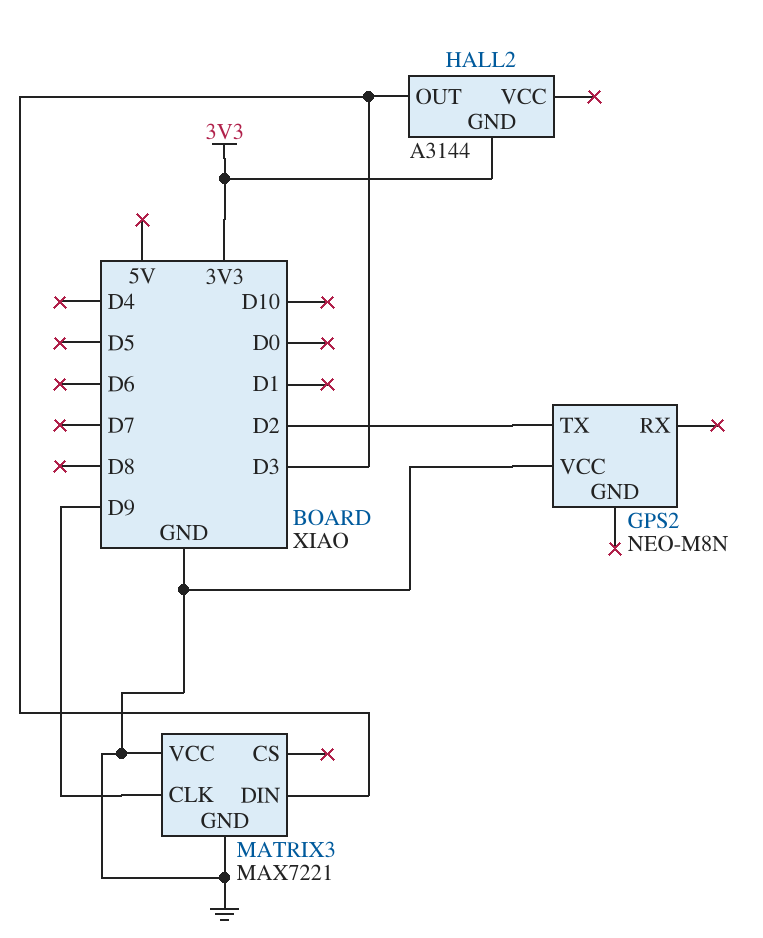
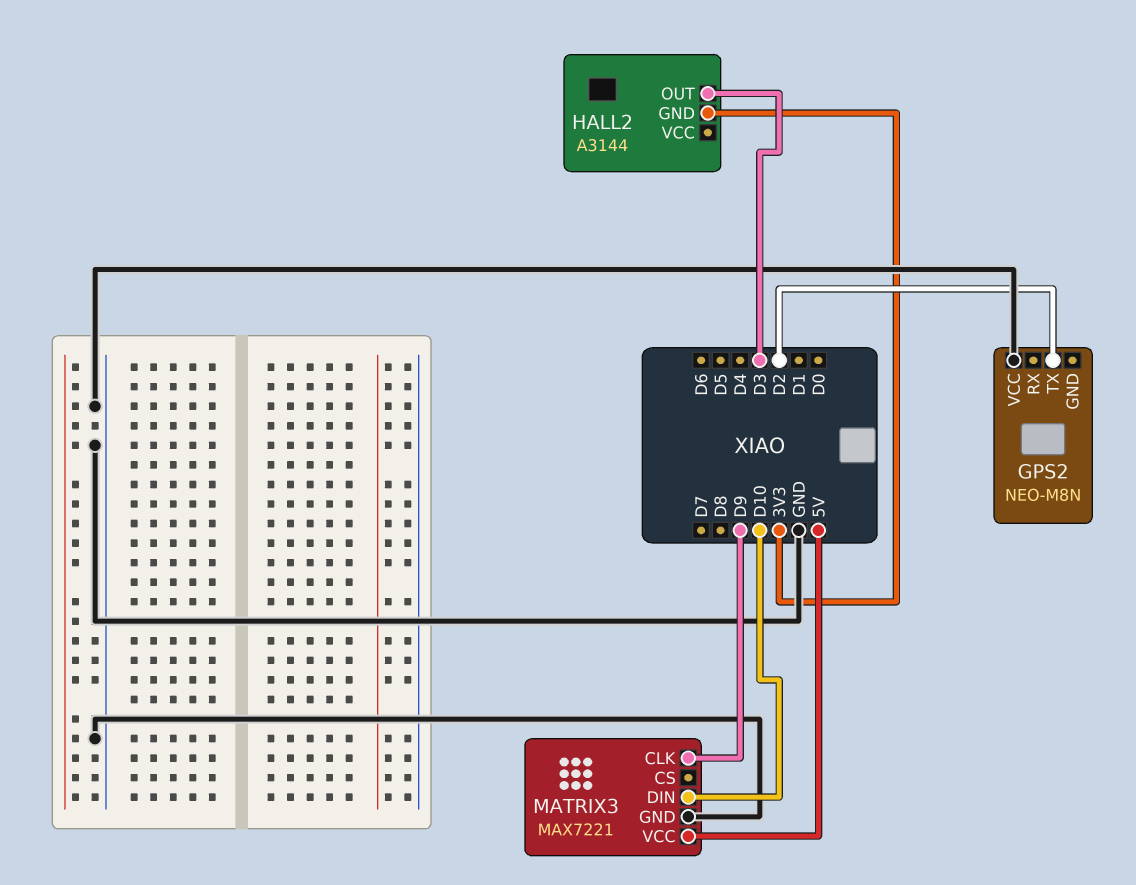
MATRIX3 pin DIN: D3 -> D10
MATRIX3 pin VCC: GND -> 5V

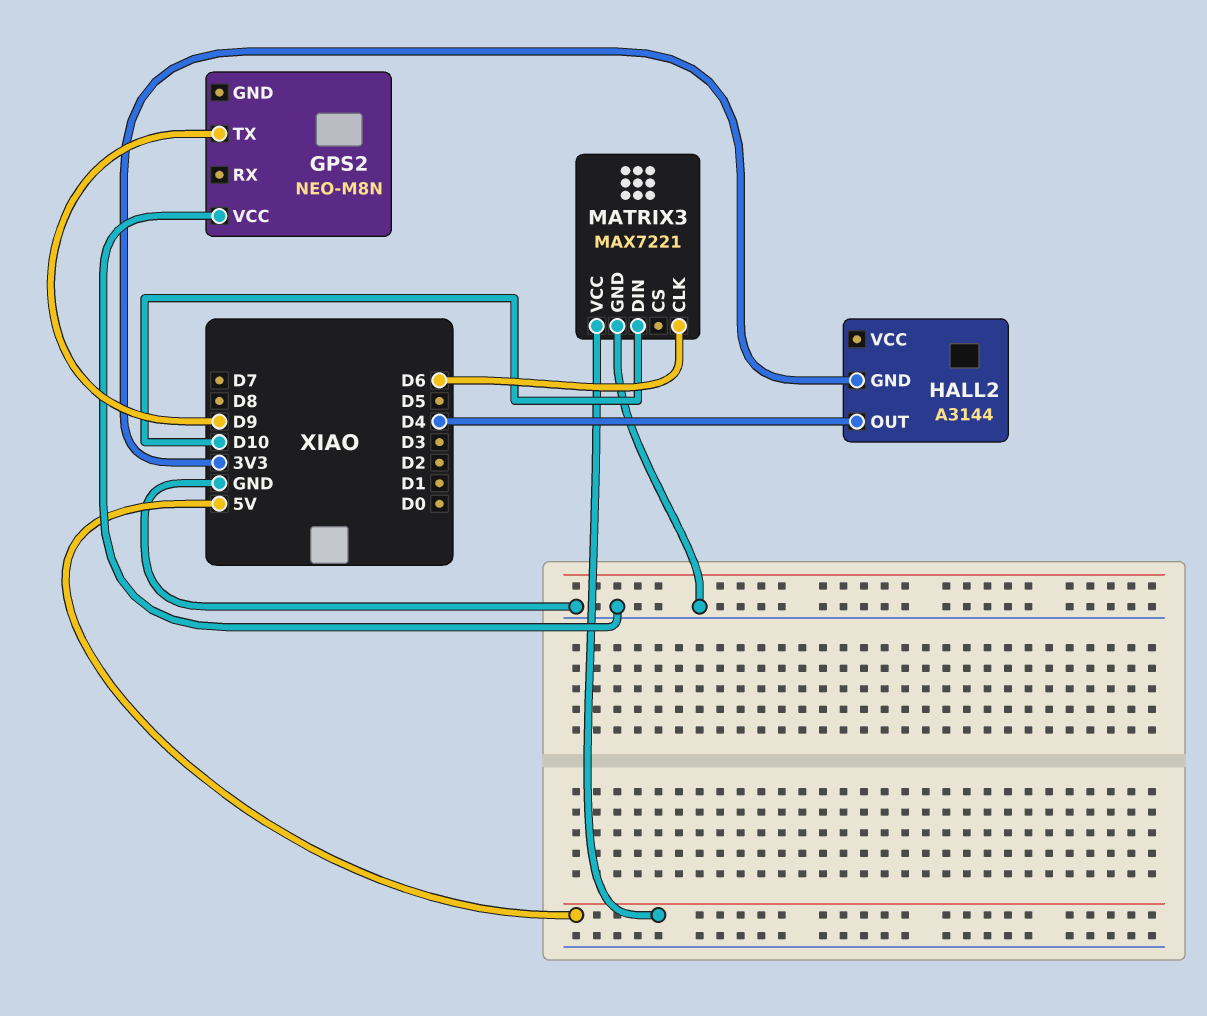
GPS2 pin TX: D2 -> D9
HALL2 pin OUT: D3 -> D4
MATRIX3 pin CLK: D9 -> D6

